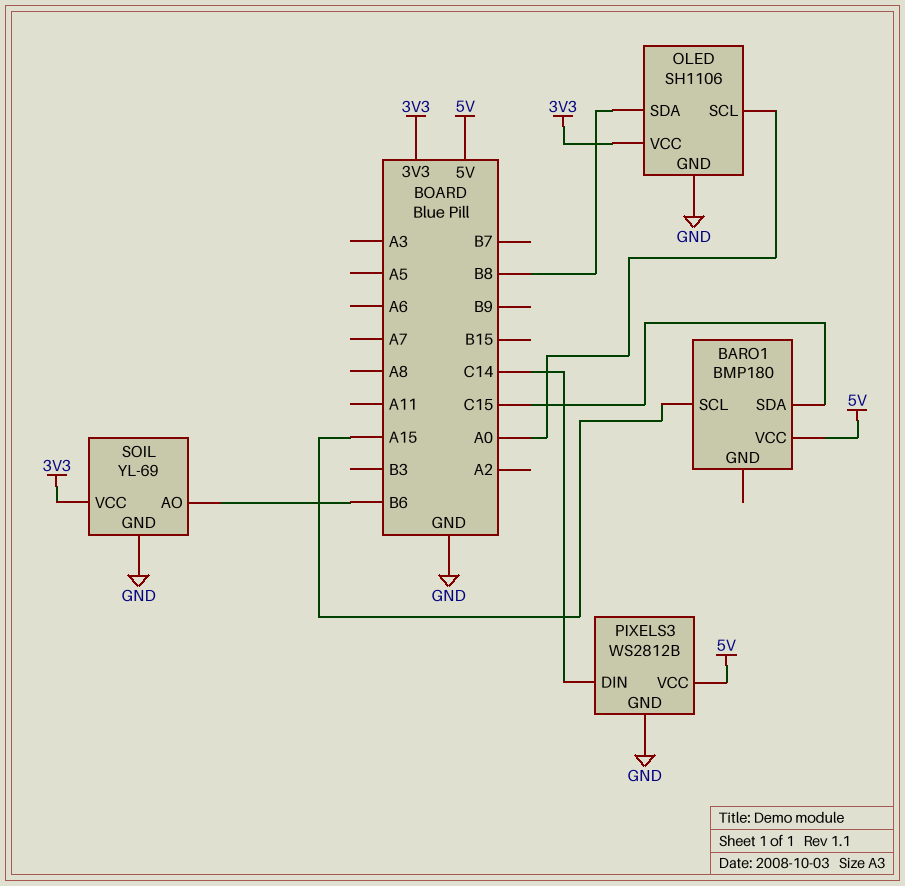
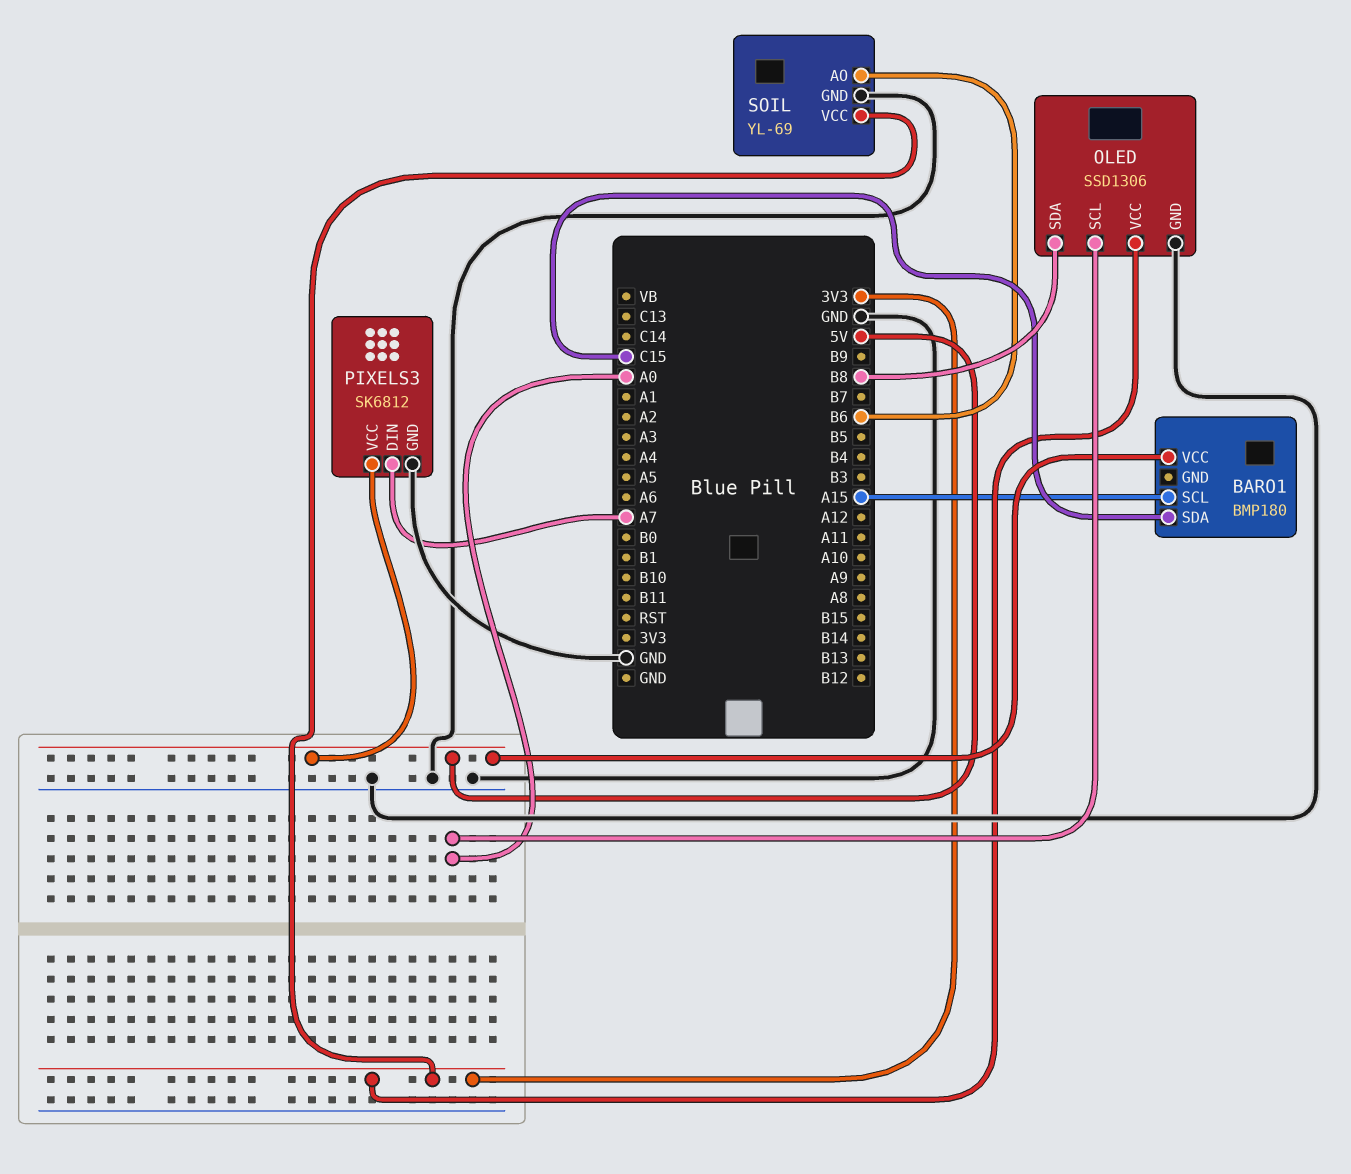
OLED: SH1106 -> SSD1306
PIXELS3: WS2812B -> SK6812
PIXELS3 pin DIN: C14 -> A7

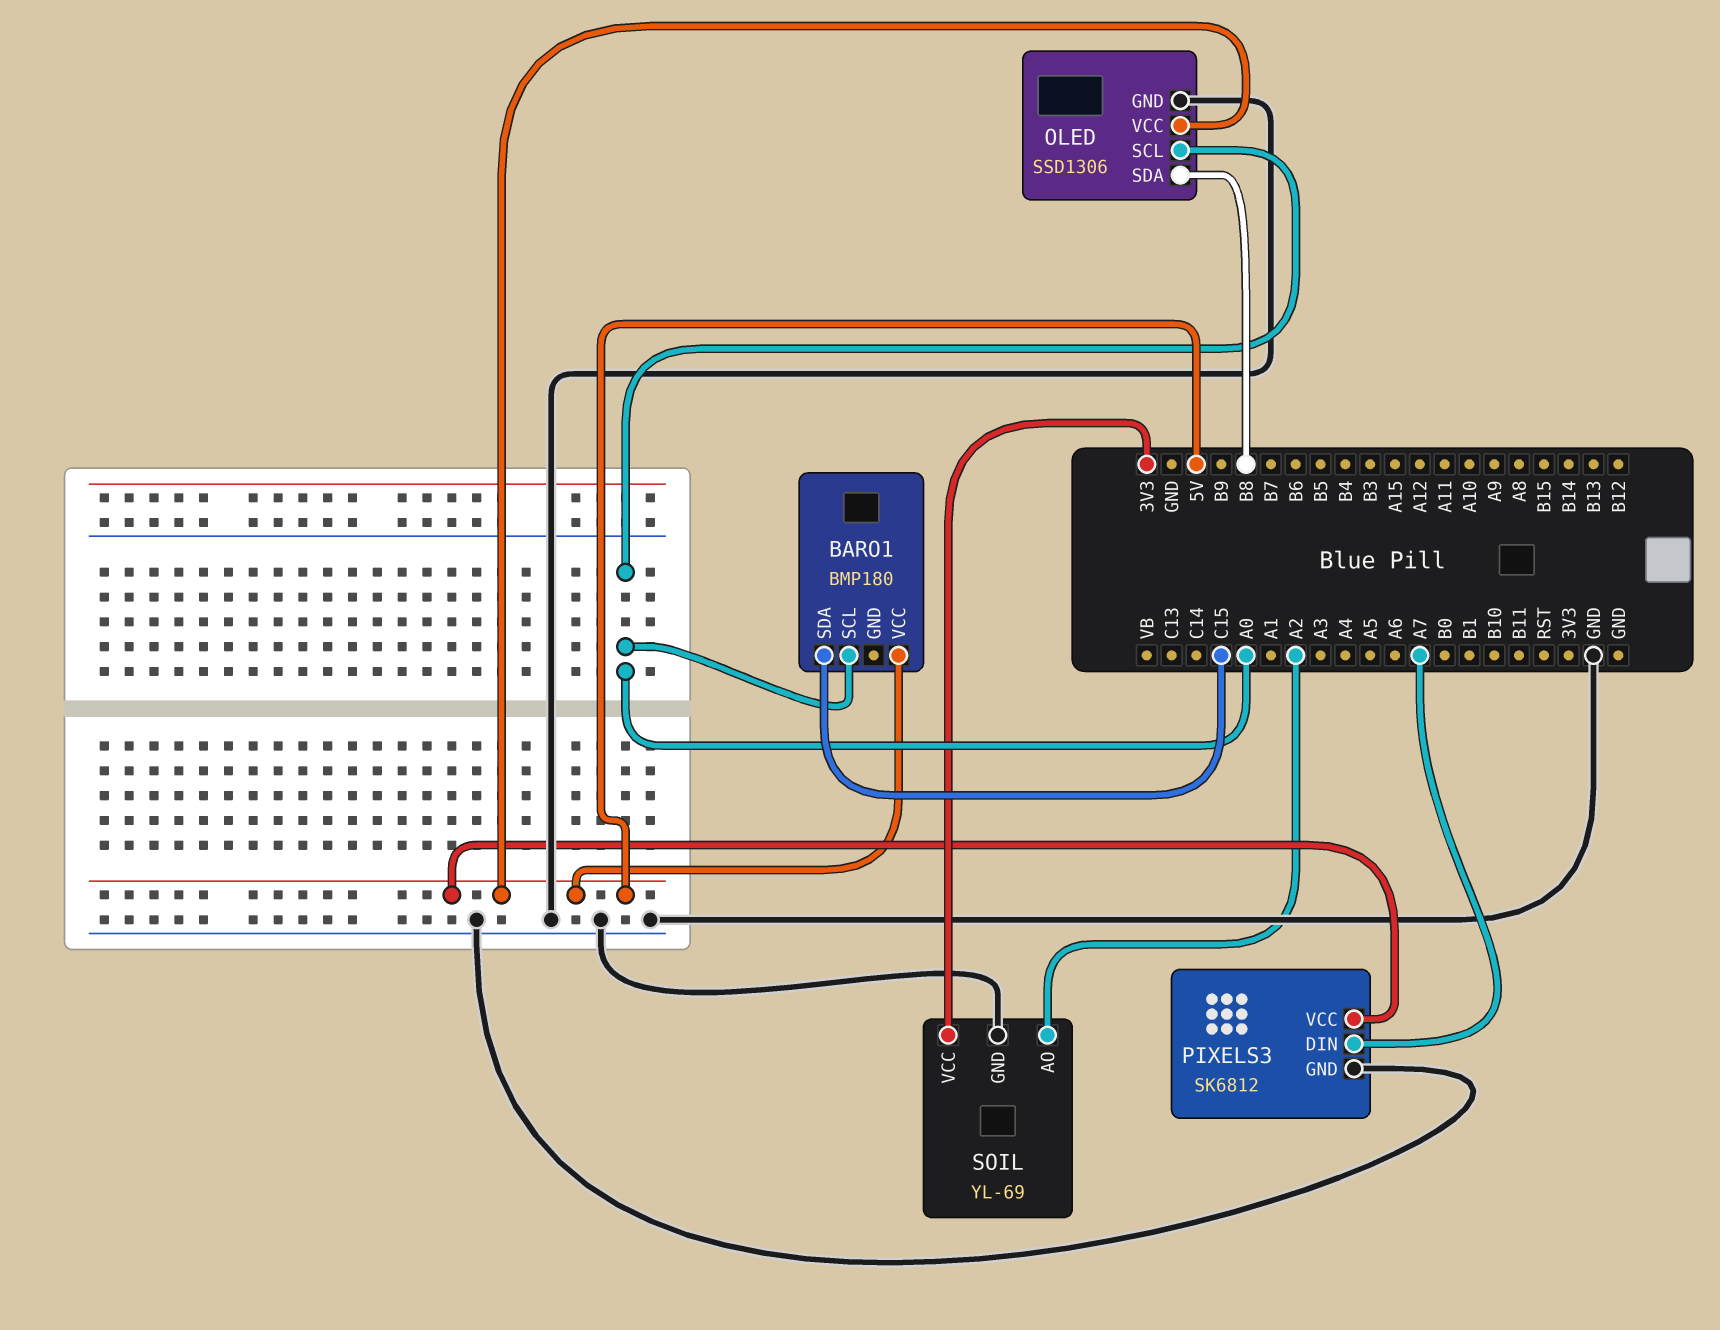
BARO1 pin SCL: A15 -> A0
OLED pin VCC: 3V3 -> 5V
SOIL pin AO: B6 -> A2

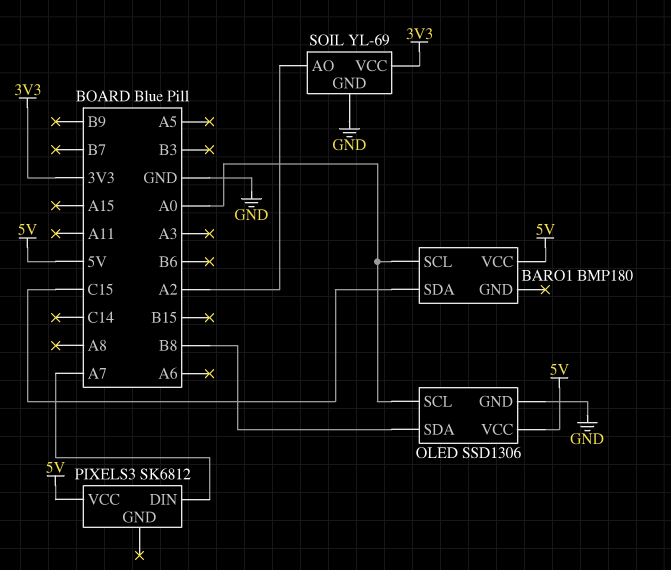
PIXELS3 pin GND: GND -> none

